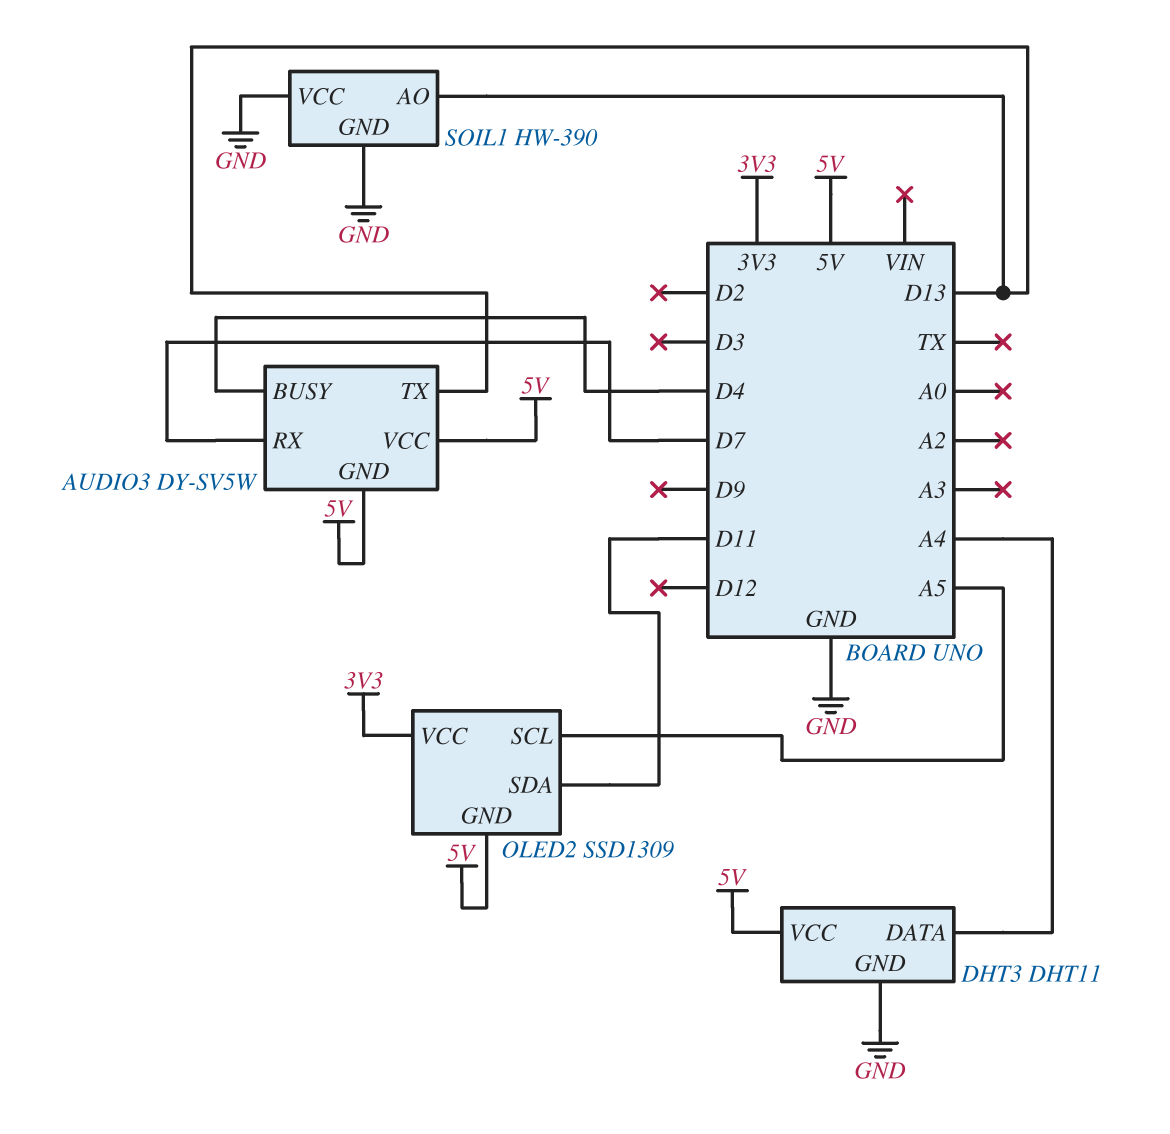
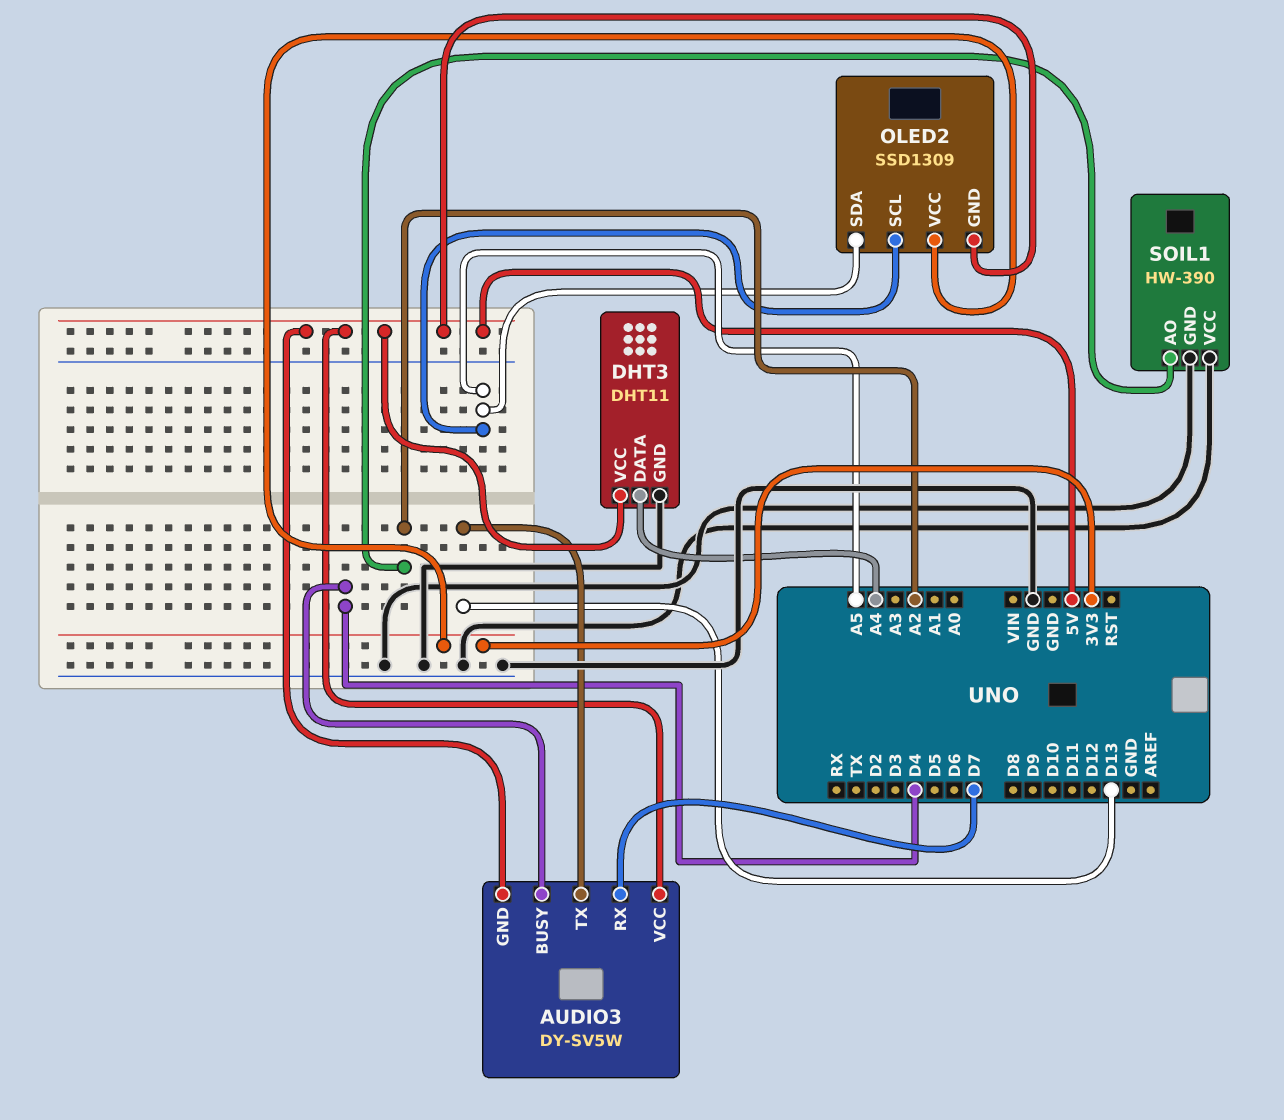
OLED2 pin SDA: D11 -> A5
SOIL1 pin AO: D13 -> A2

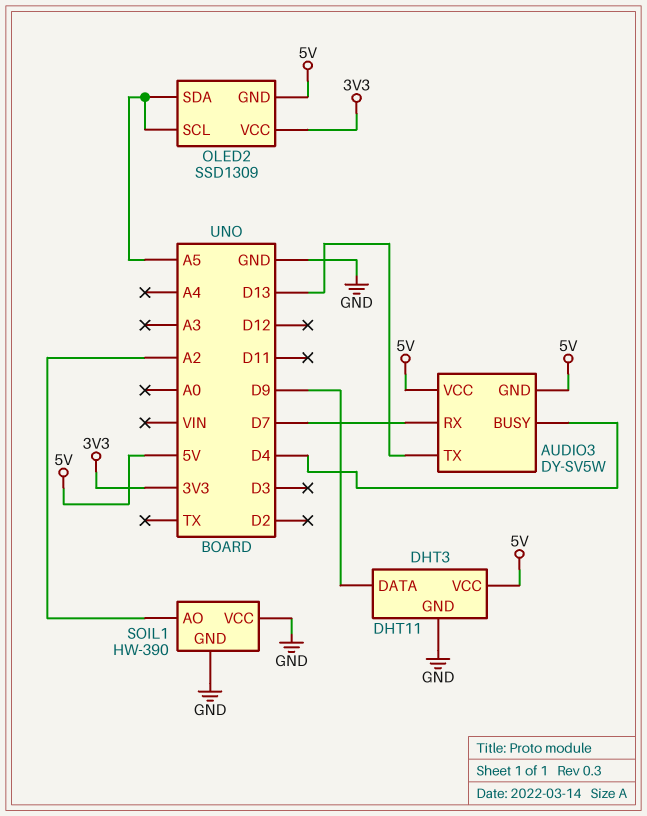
DHT3 pin DATA: A4 -> D9

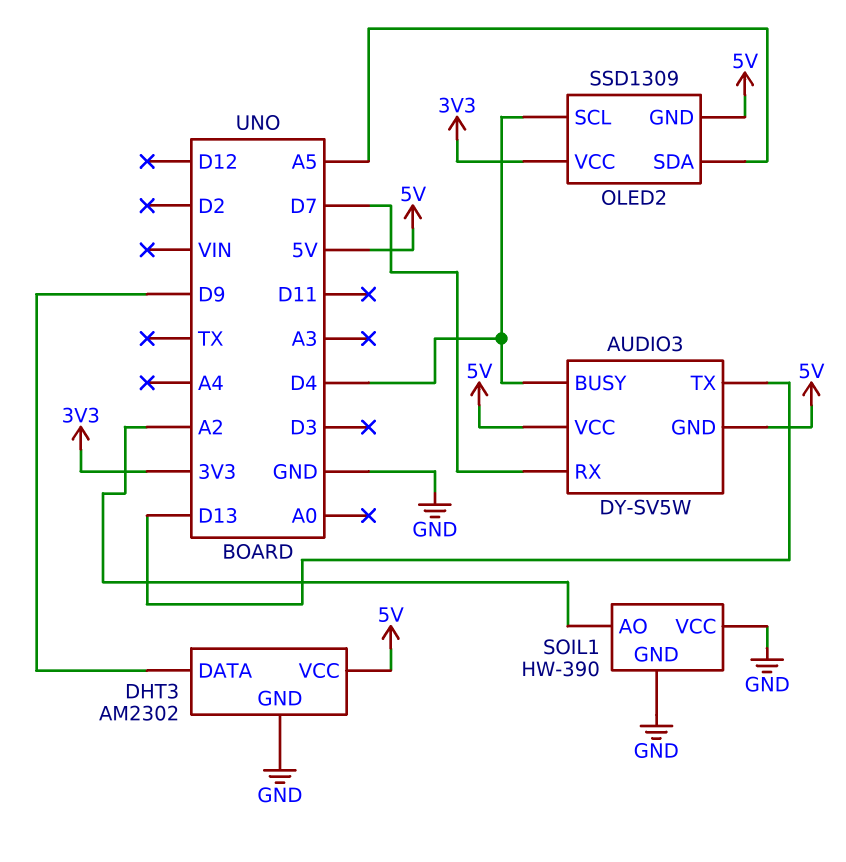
DHT3: DHT11 -> AM2302
OLED2 pin SCL: A5 -> D4

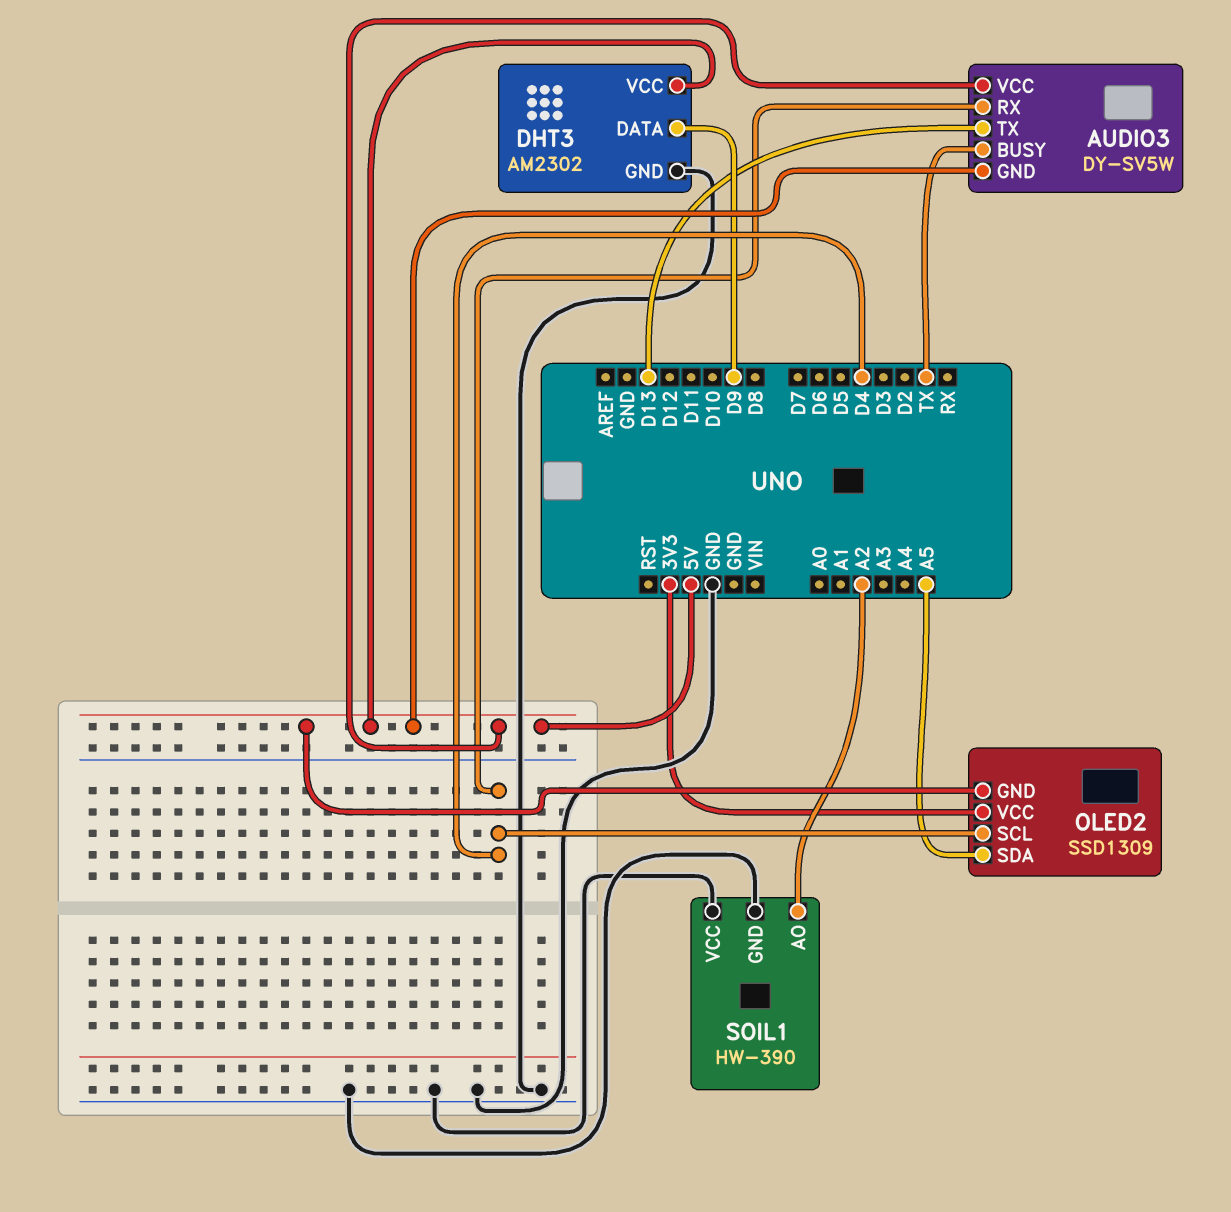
AUDIO3 pin BUSY: D4 -> TX
AUDIO3 pin RX: D7 -> D4

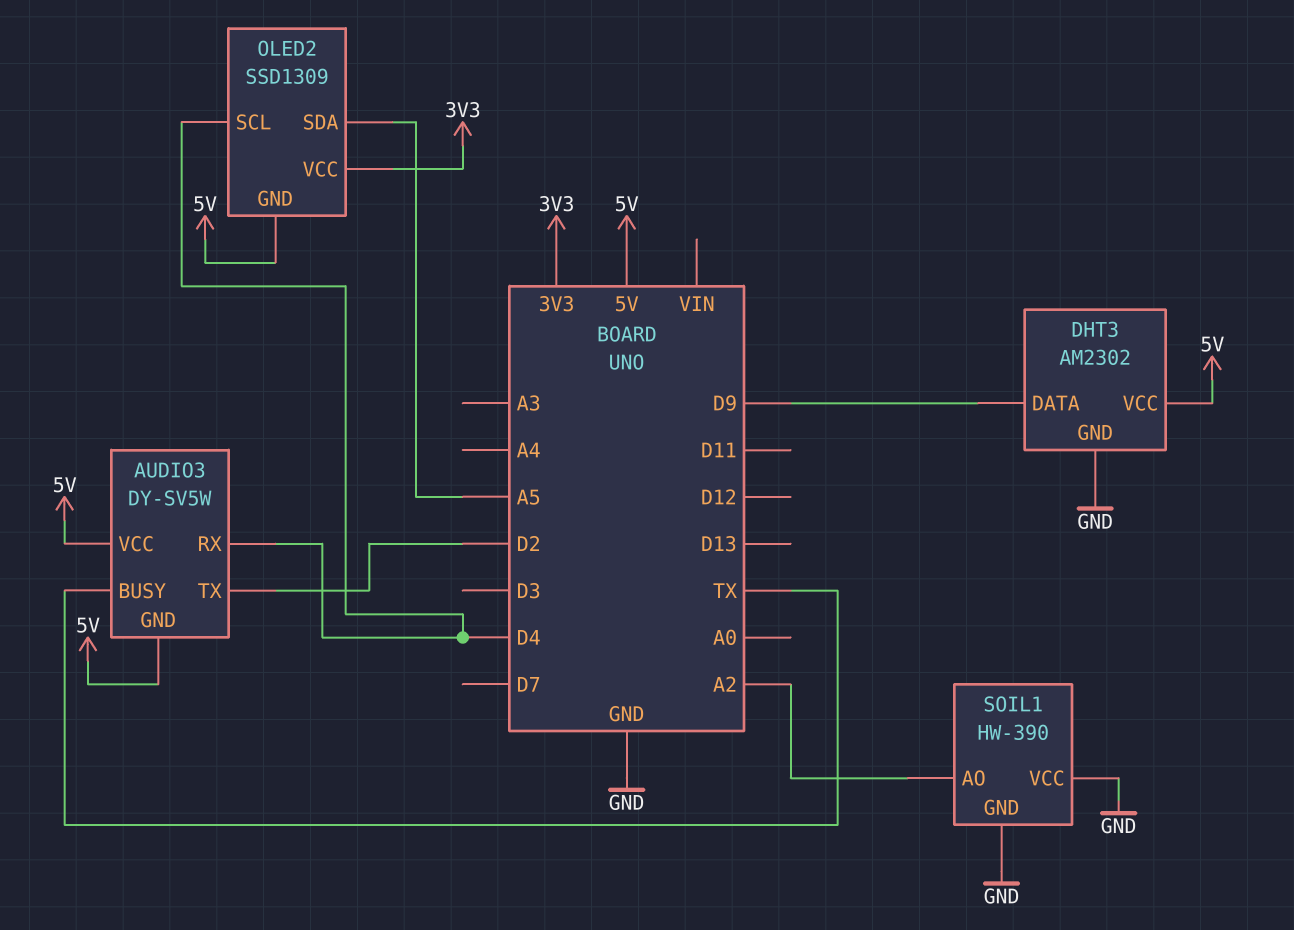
AUDIO3 pin TX: D13 -> D2

